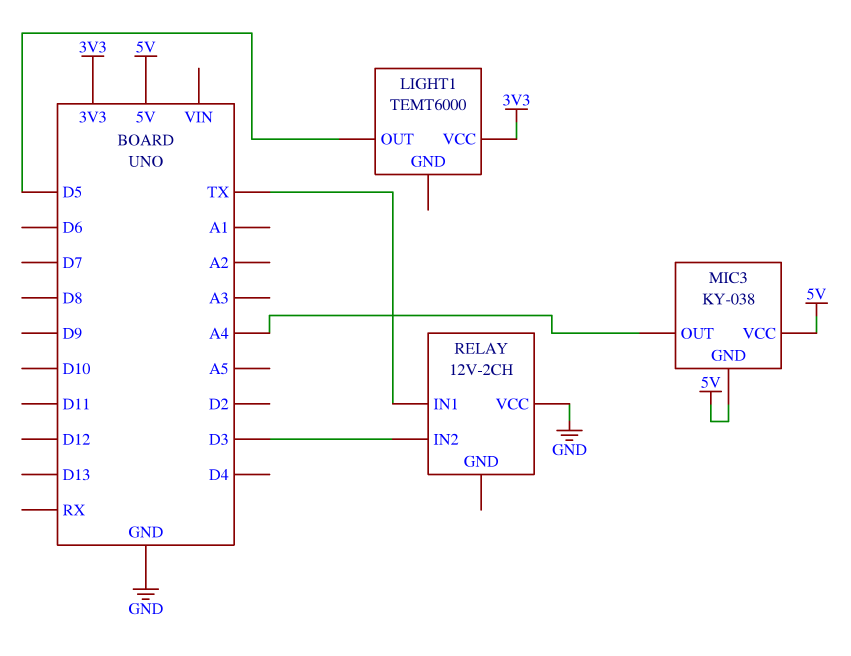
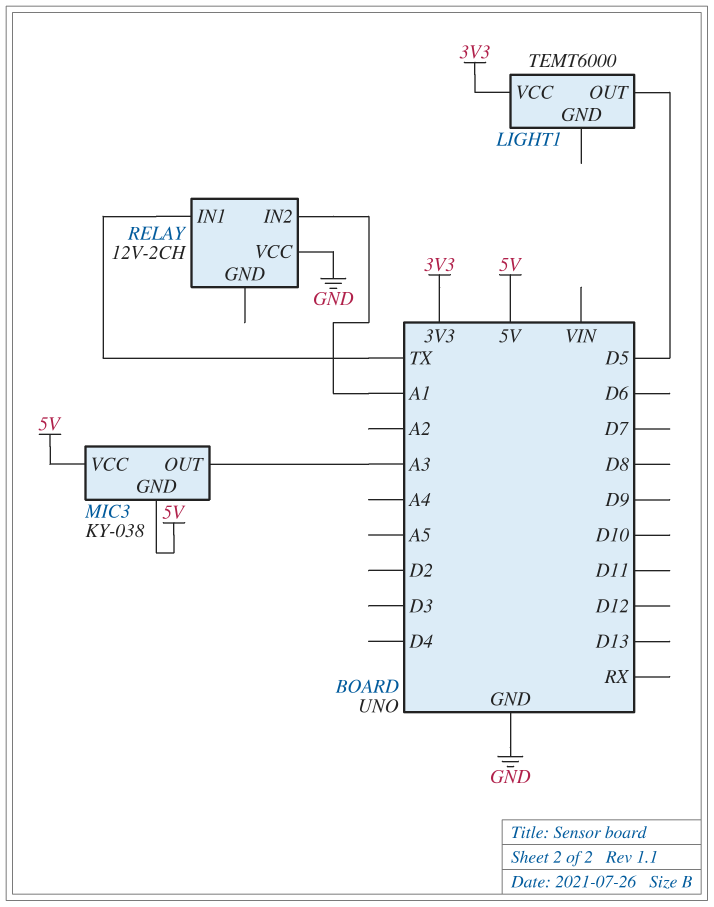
MIC3 pin OUT: A4 -> A3
RELAY pin IN2: D3 -> A1

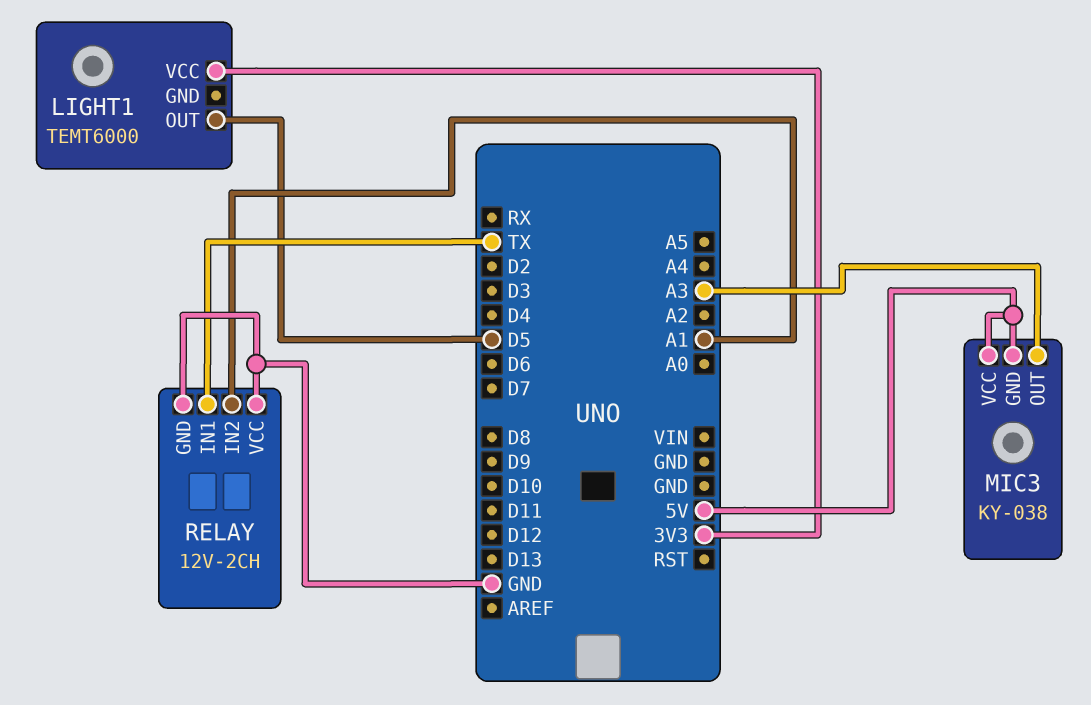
RELAY pin GND: none -> GND

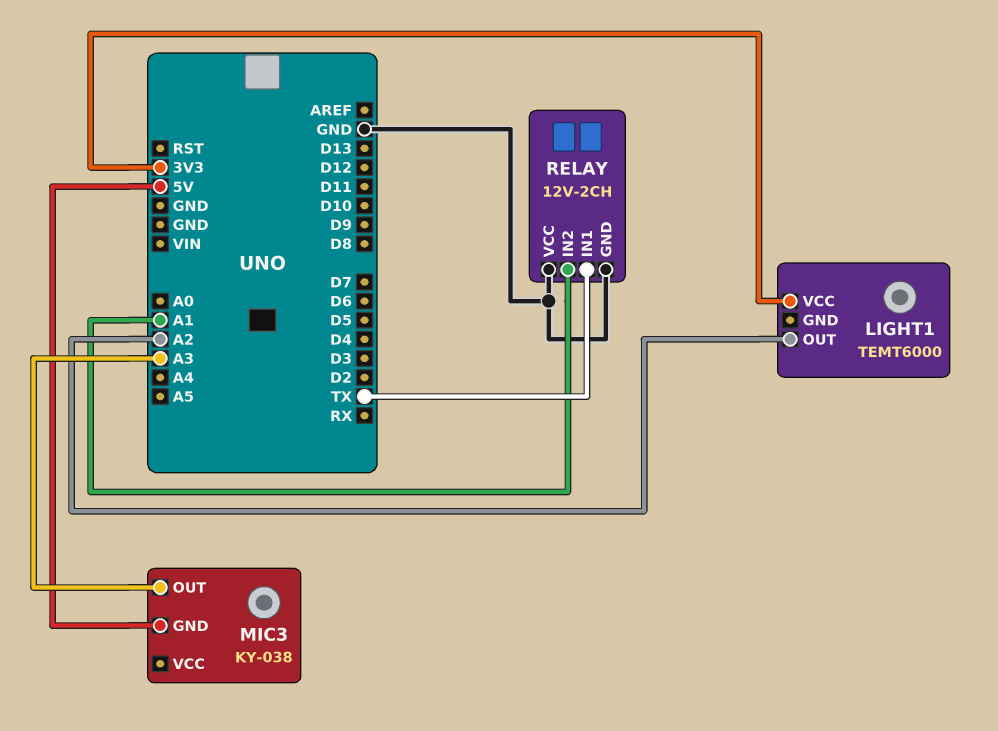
LIGHT1 pin OUT: D5 -> A2
MIC3 pin VCC: 5V -> none

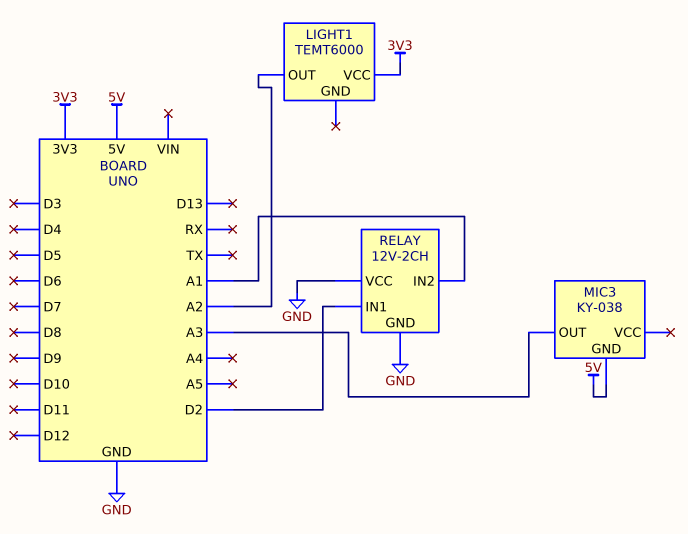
RELAY pin IN1: TX -> D2

